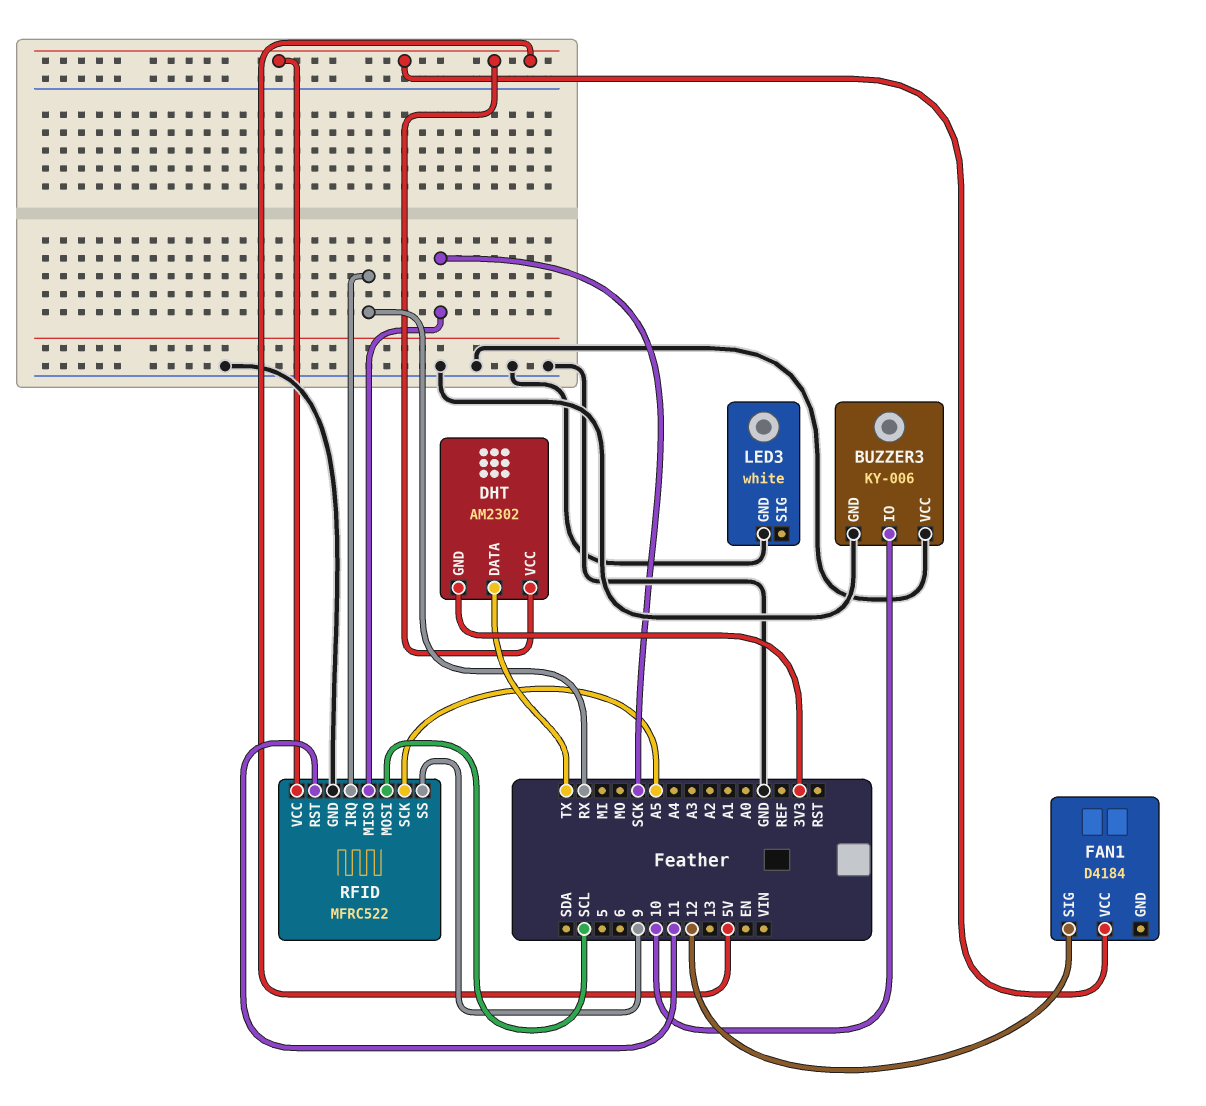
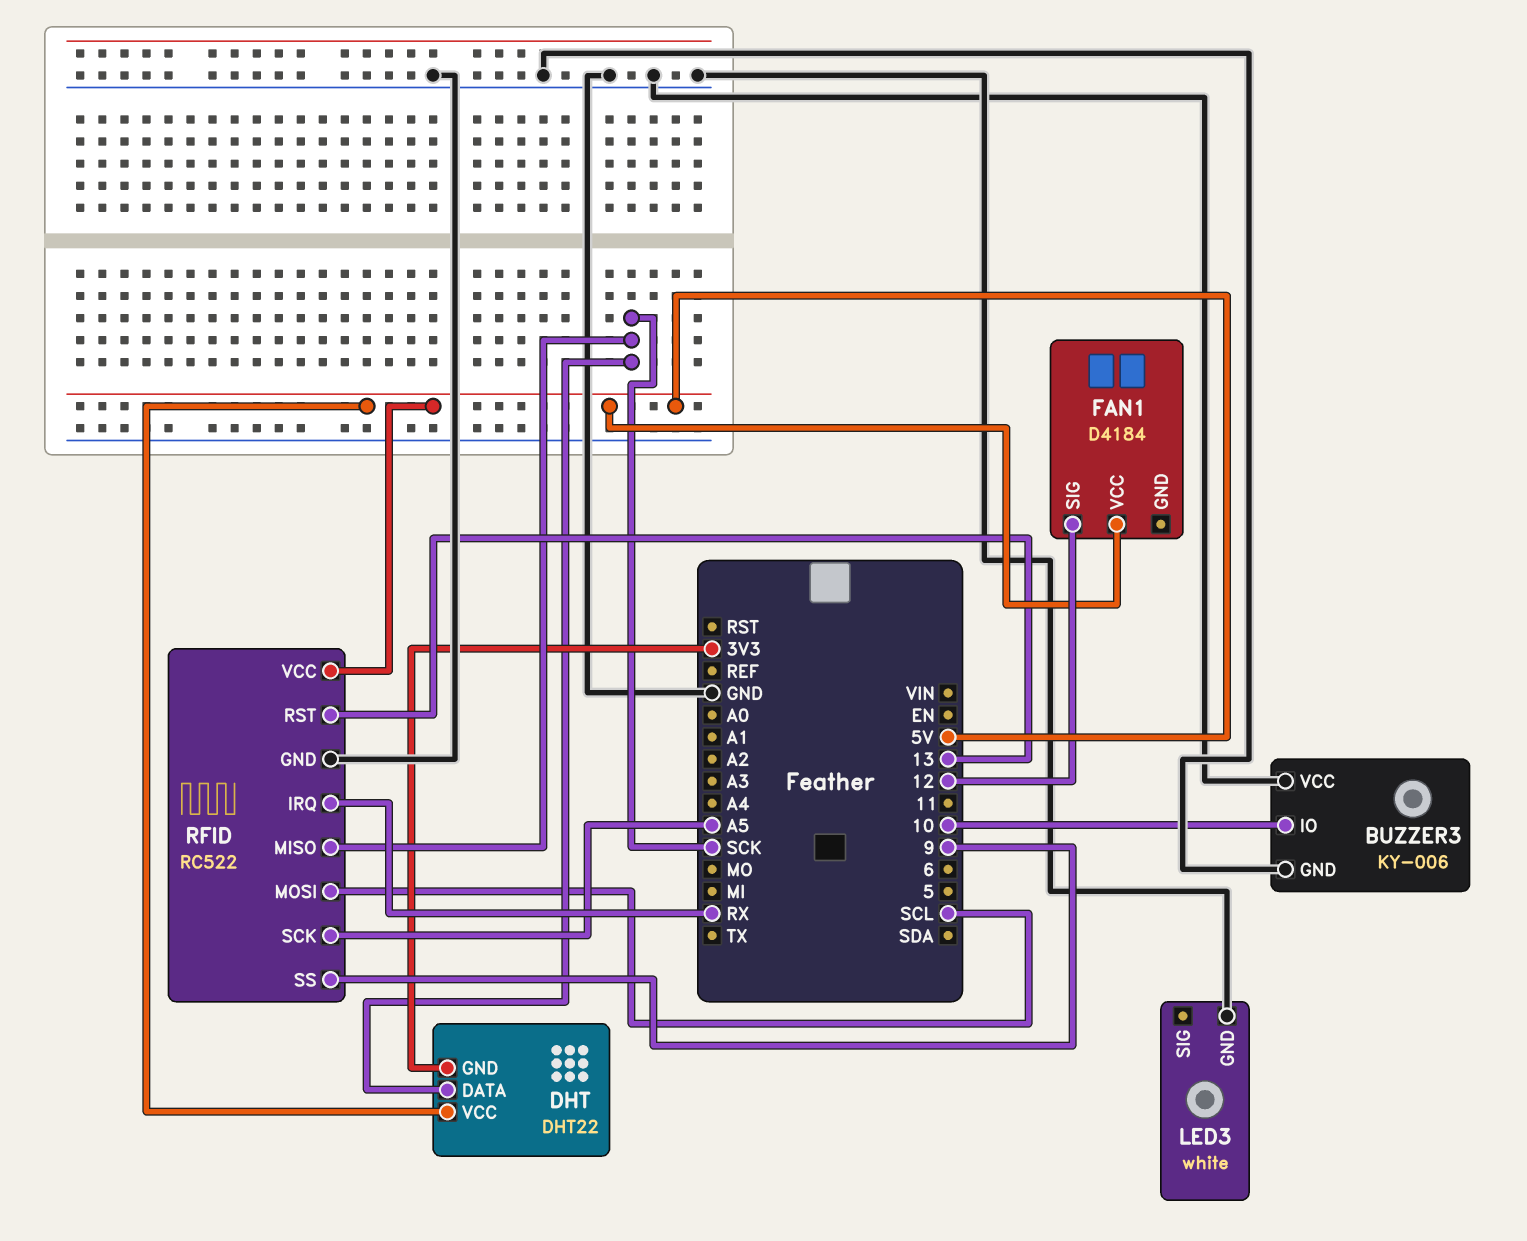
DHT: AM2302 -> DHT22
DHT pin DATA: TX -> SCK
RFID: MFRC522 -> RC522
RFID pin RST: 11 -> 13

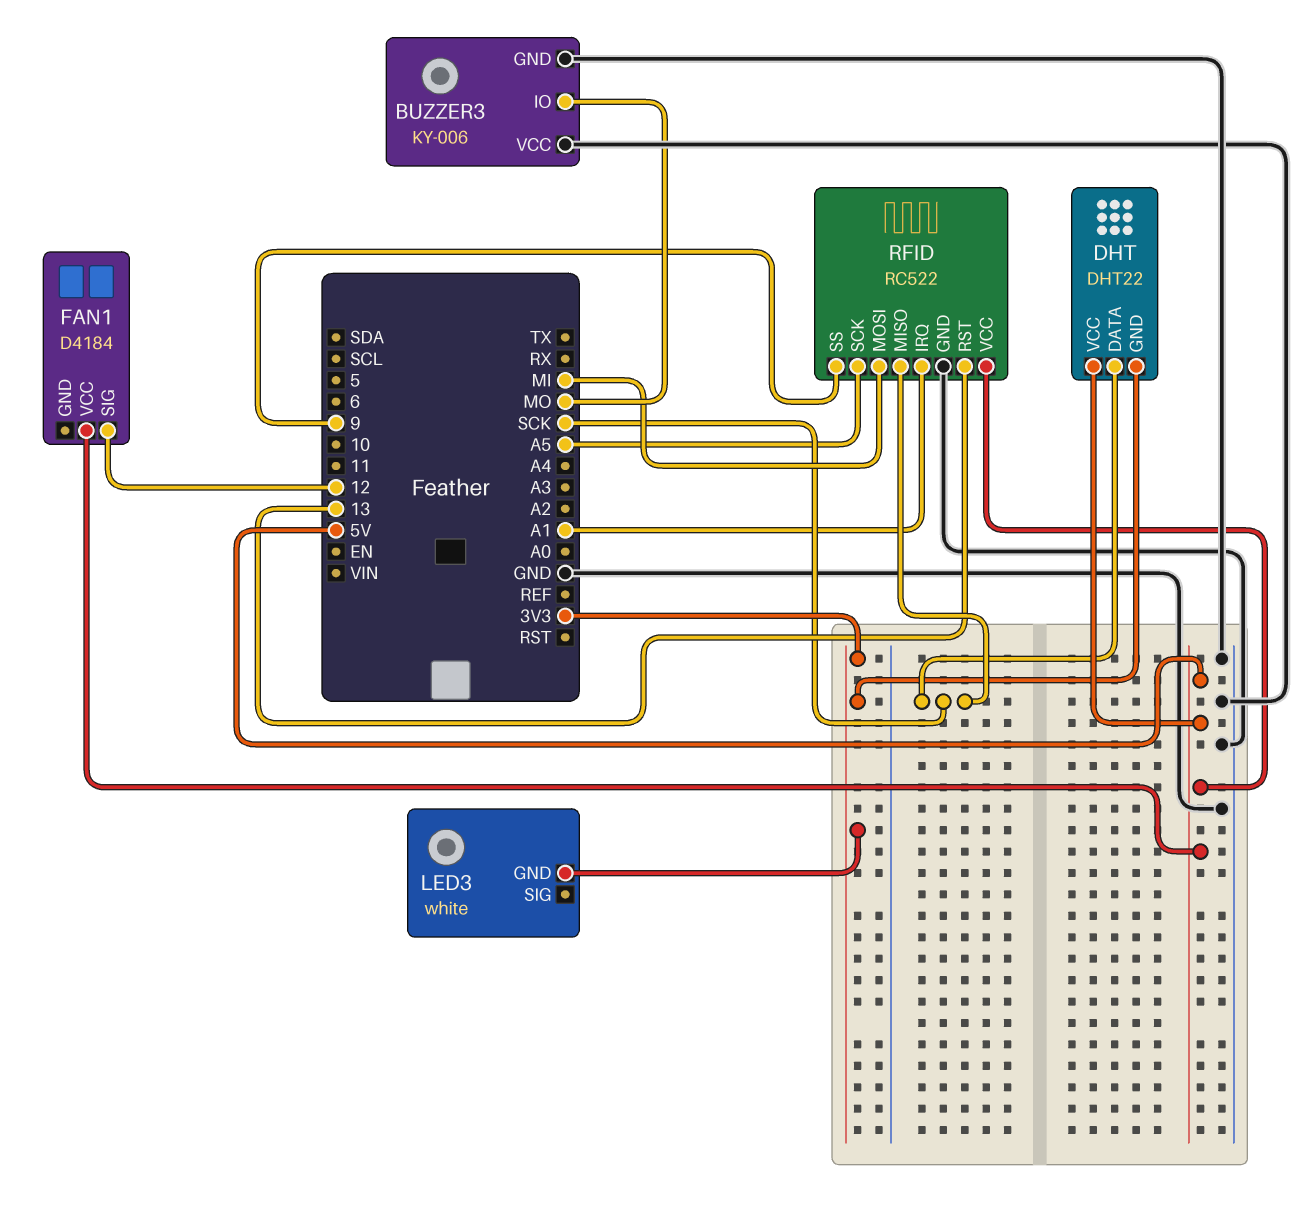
BUZZER3 pin IO: 10 -> MO
LED3 pin GND: GND -> 3V3
RFID pin IRQ: RX -> A1
RFID pin MOSI: SCL -> MI

